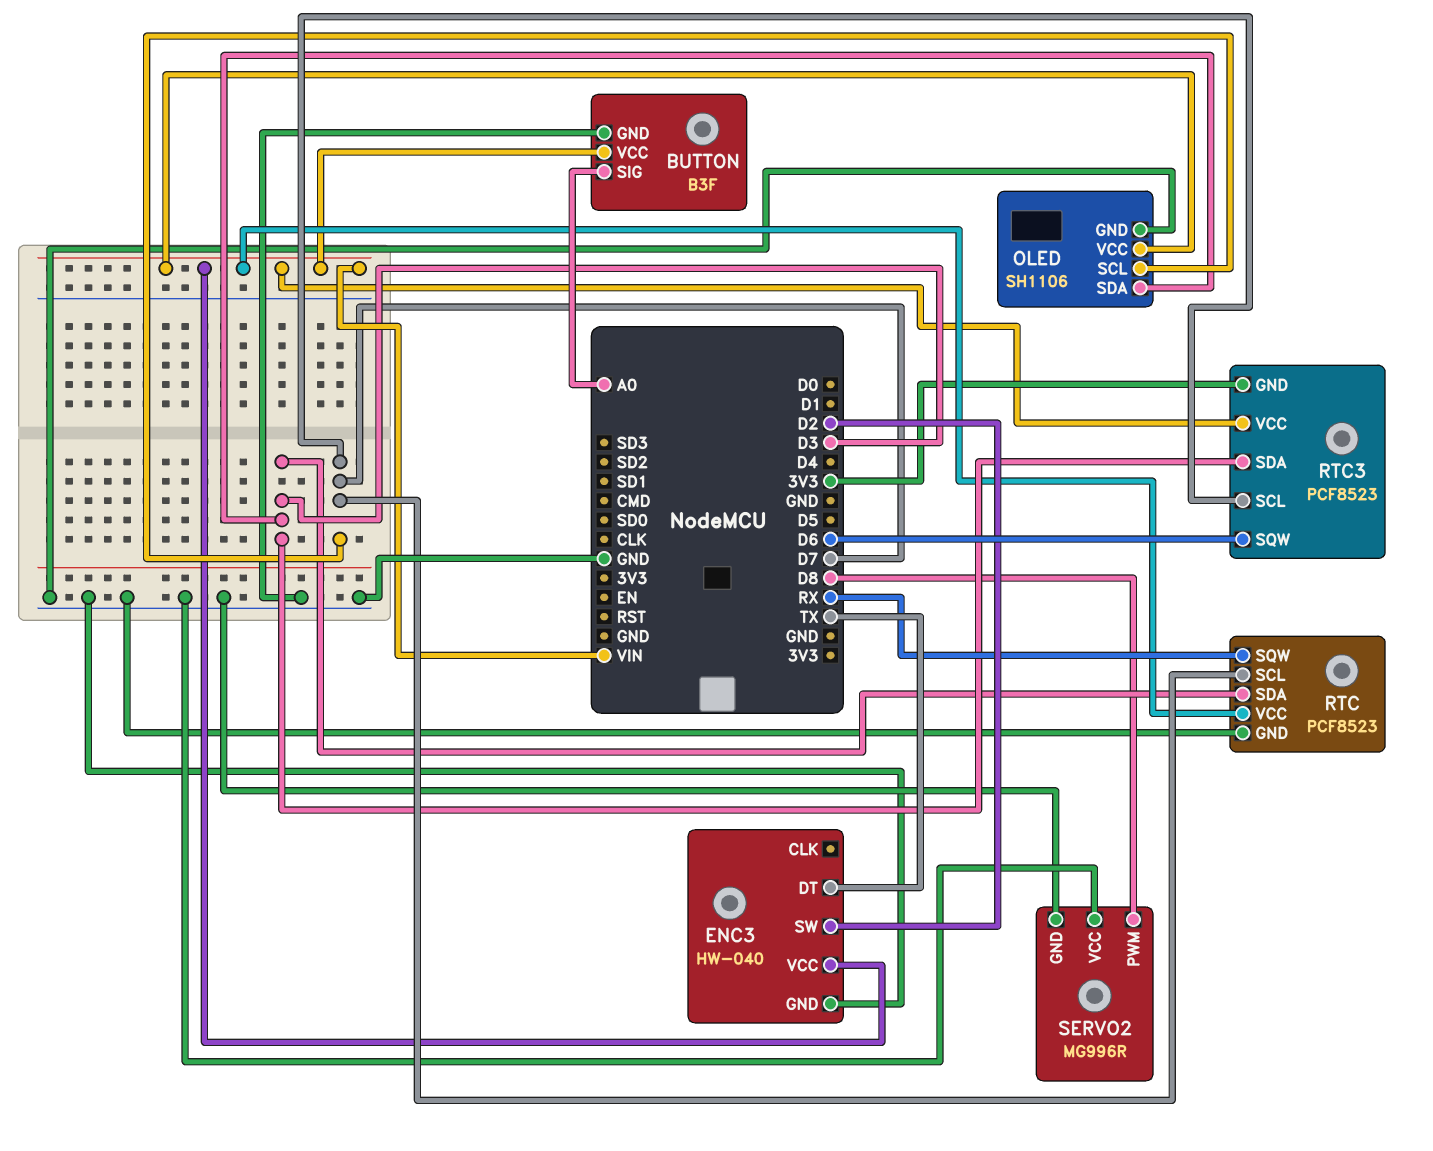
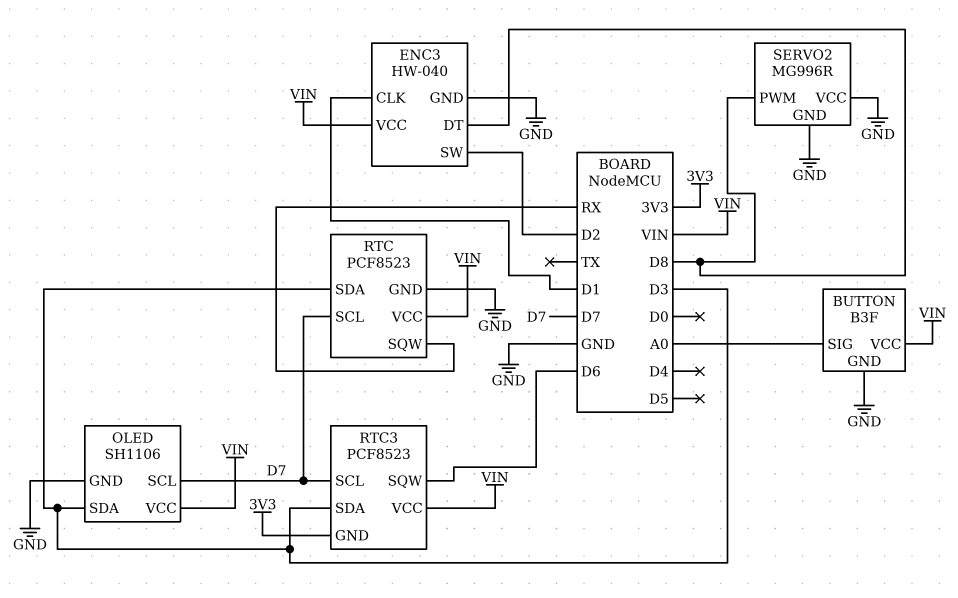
ENC3 pin CLK: none -> D1
ENC3 pin DT: TX -> D8

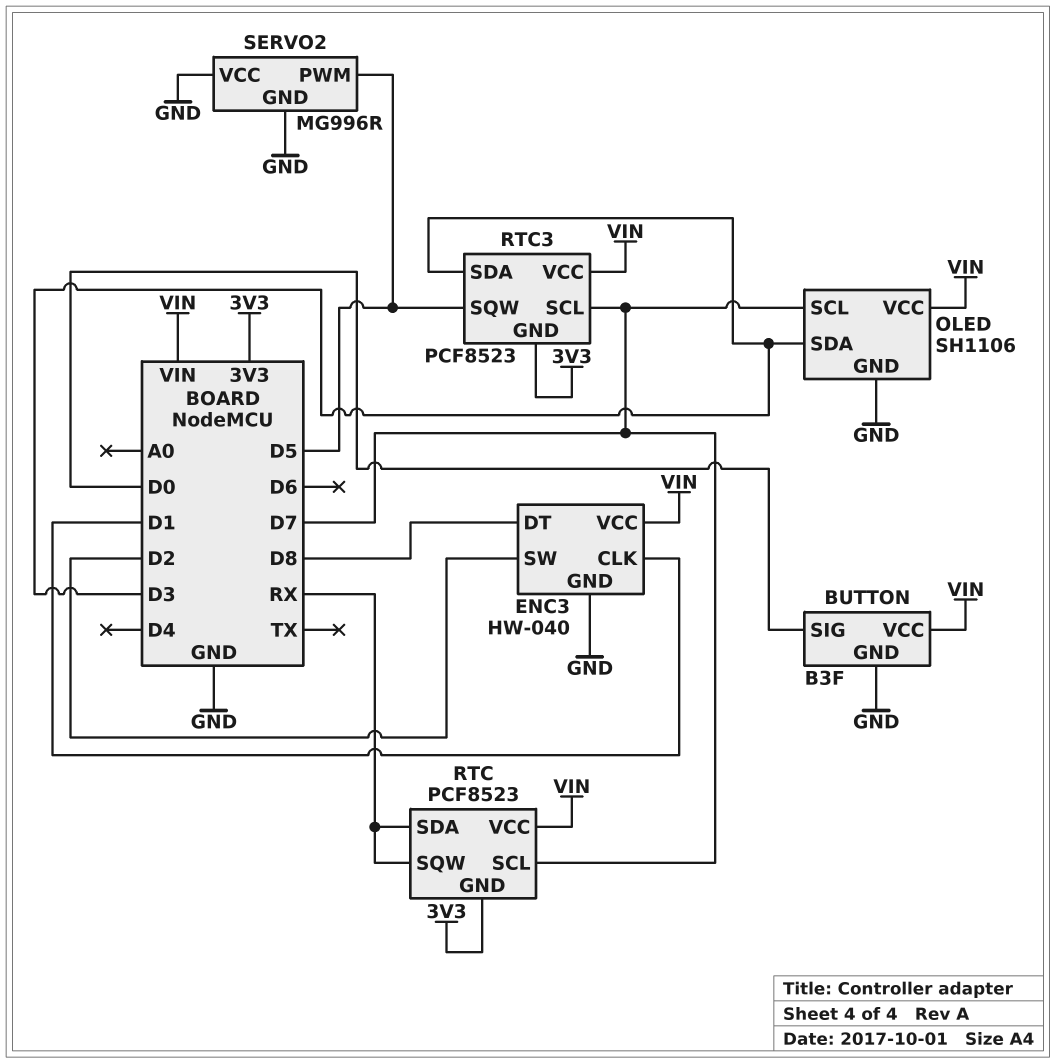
BUTTON pin SIG: A0 -> D0
RTC pin GND: GND -> 3V3
RTC pin SDA: D3 -> RX
RTC3 pin SQW: D6 -> D5
SERVO2 pin PWM: D8 -> D5

